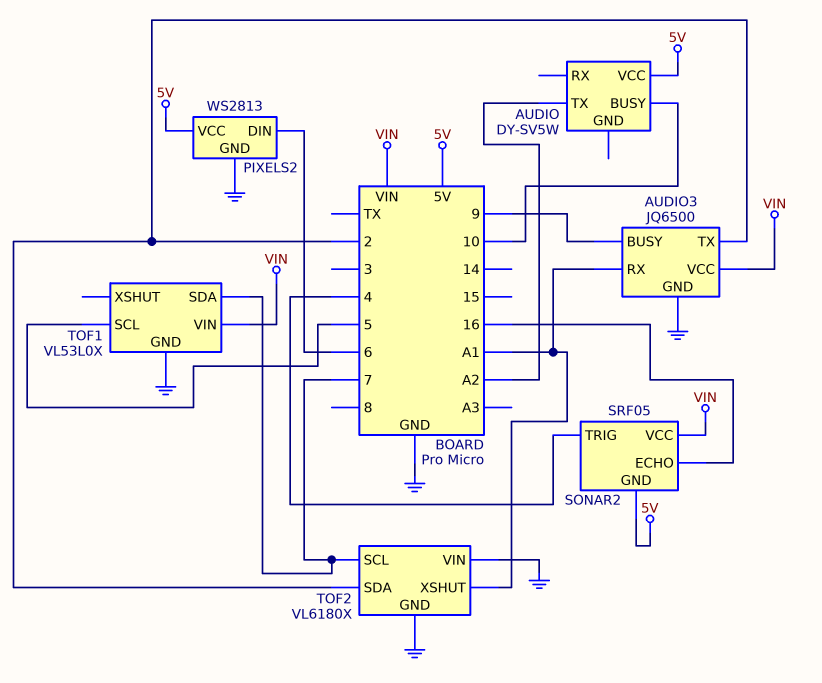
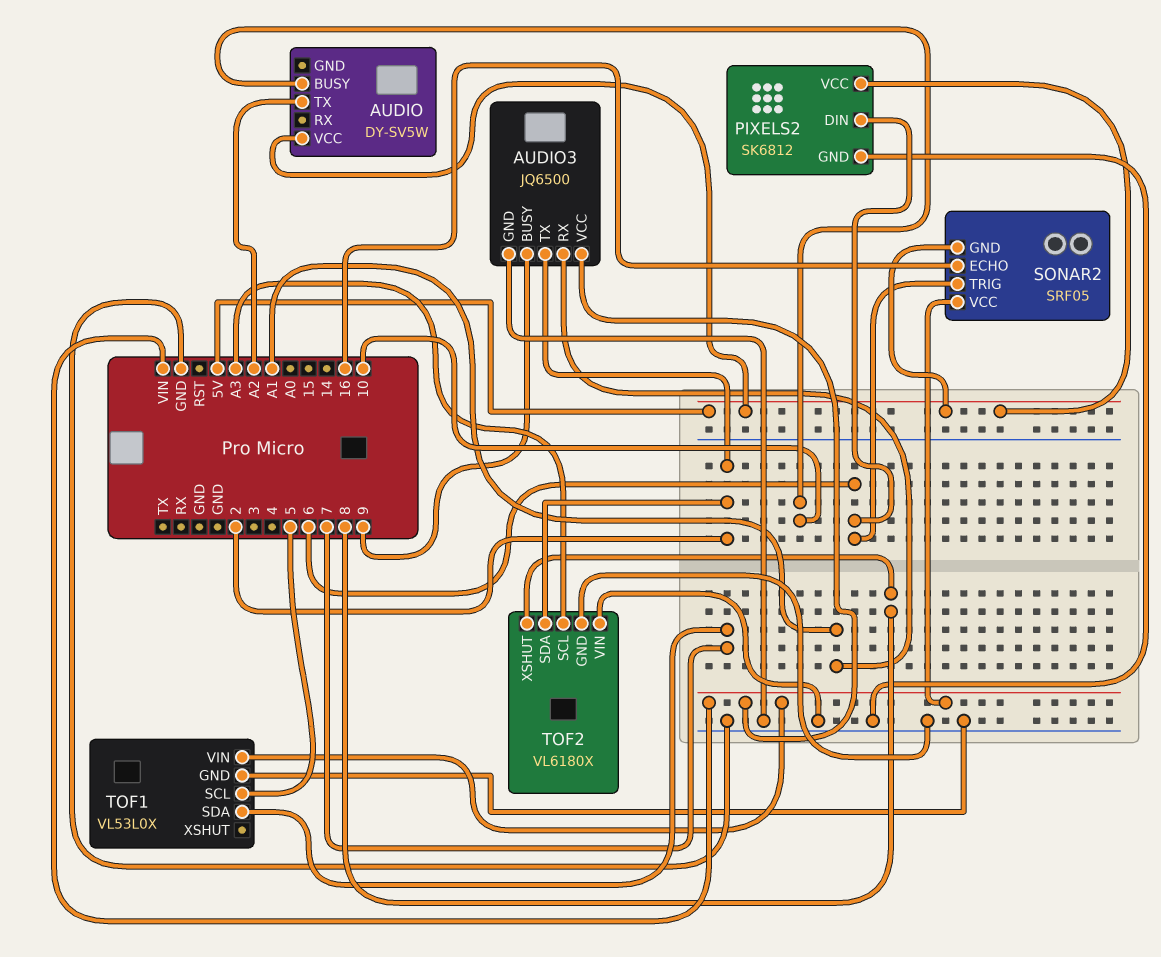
PIXELS2: WS2813 -> SK6812
SONAR2 pin TRIG: 4 -> 6
TOF2 pin SCL: 7 -> A3
TOF2 pin XSHUT: A1 -> 8

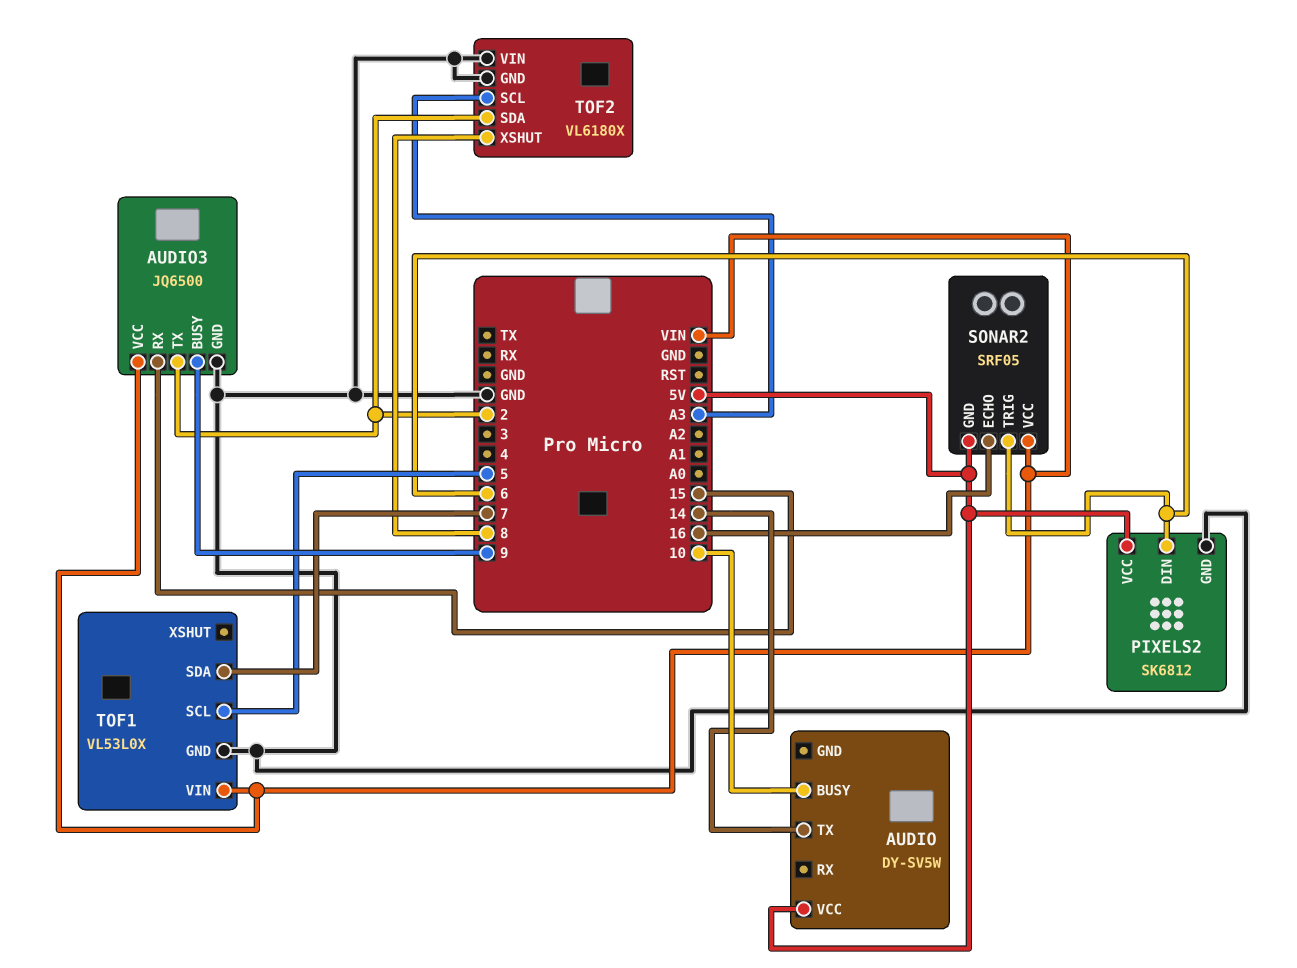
AUDIO pin TX: A2 -> 14
AUDIO3 pin RX: A1 -> 15

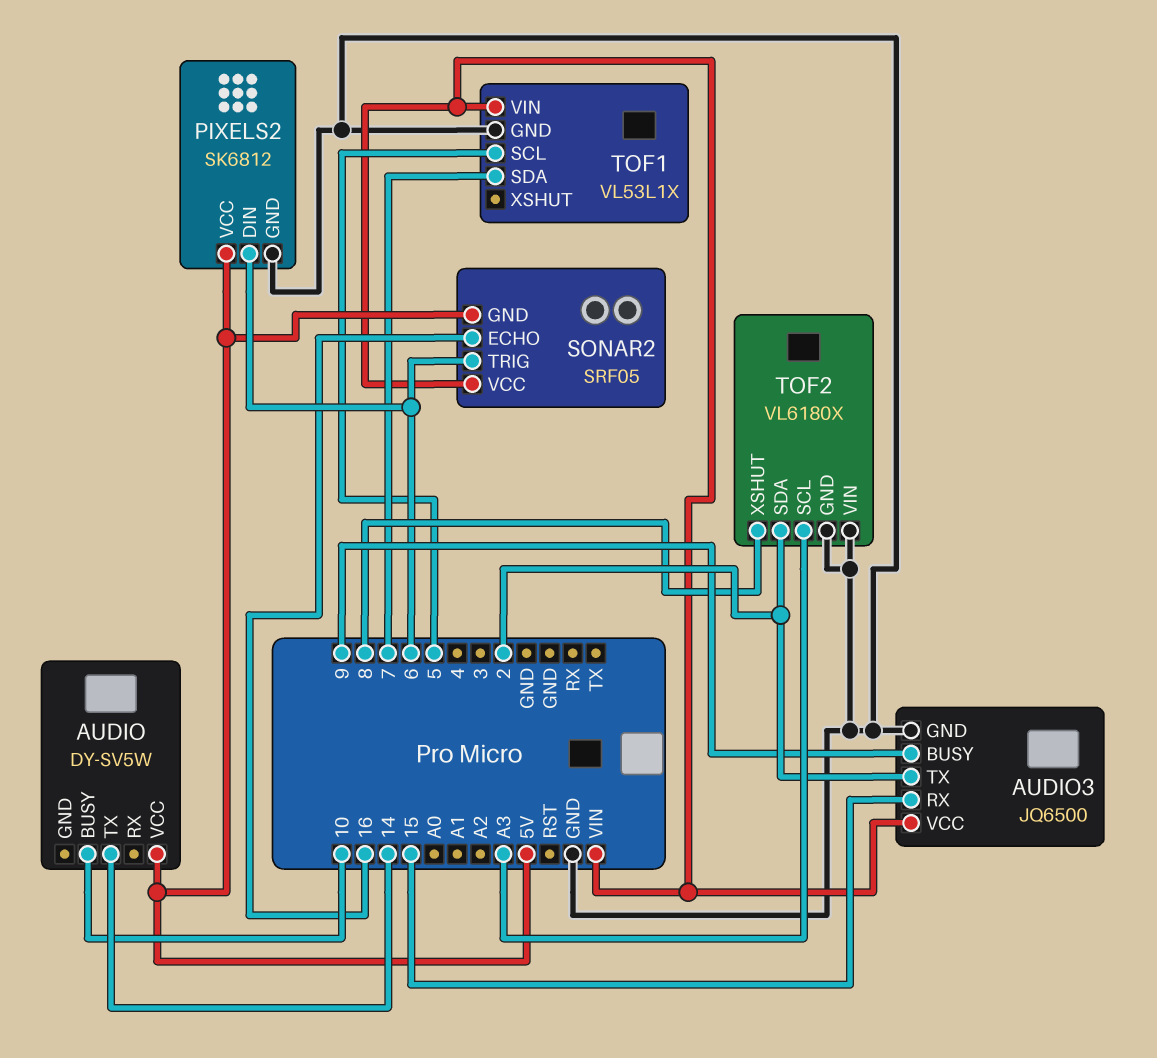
TOF1: VL53L0X -> VL53L1X

